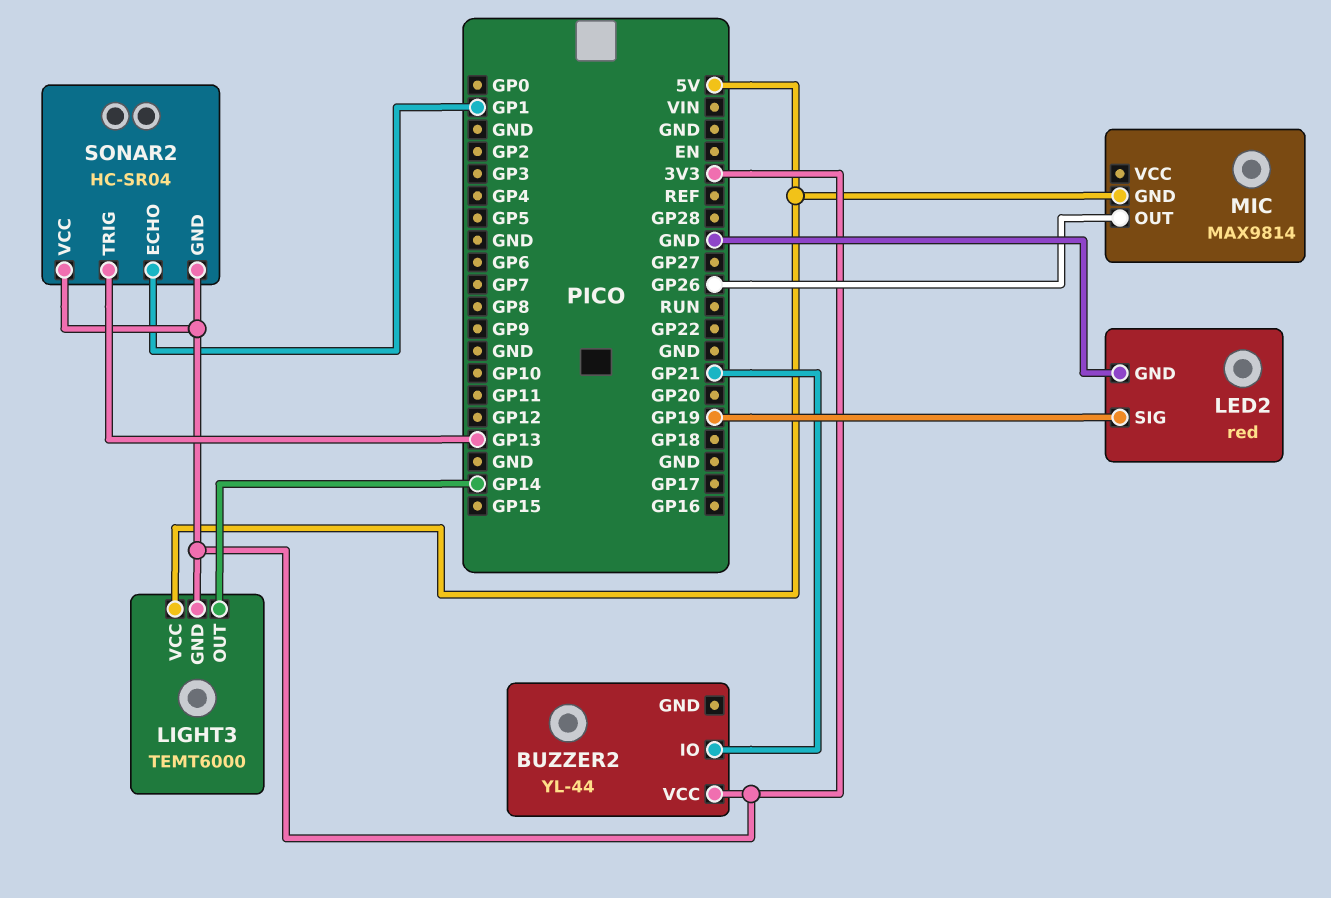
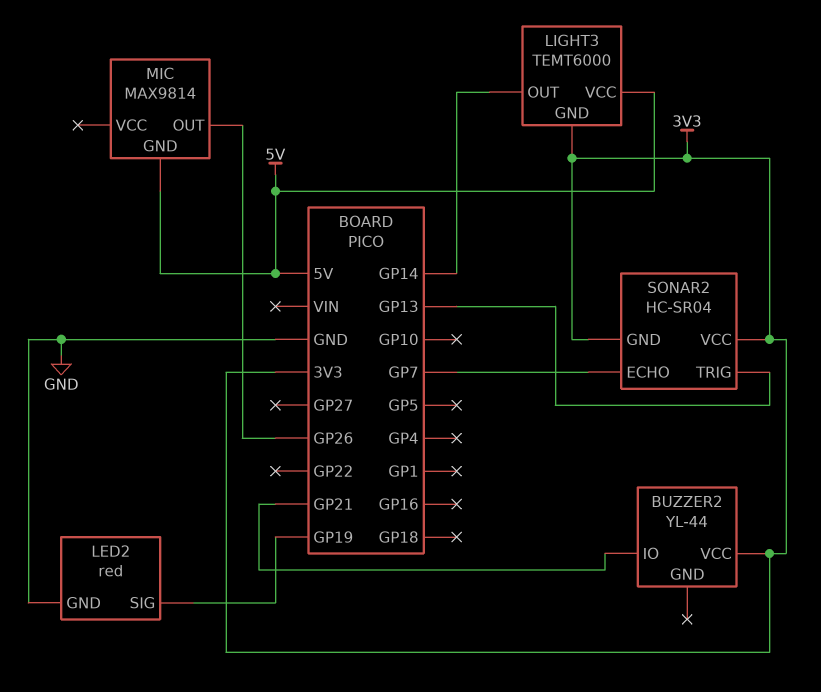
SONAR2 pin ECHO: GP1 -> GP7

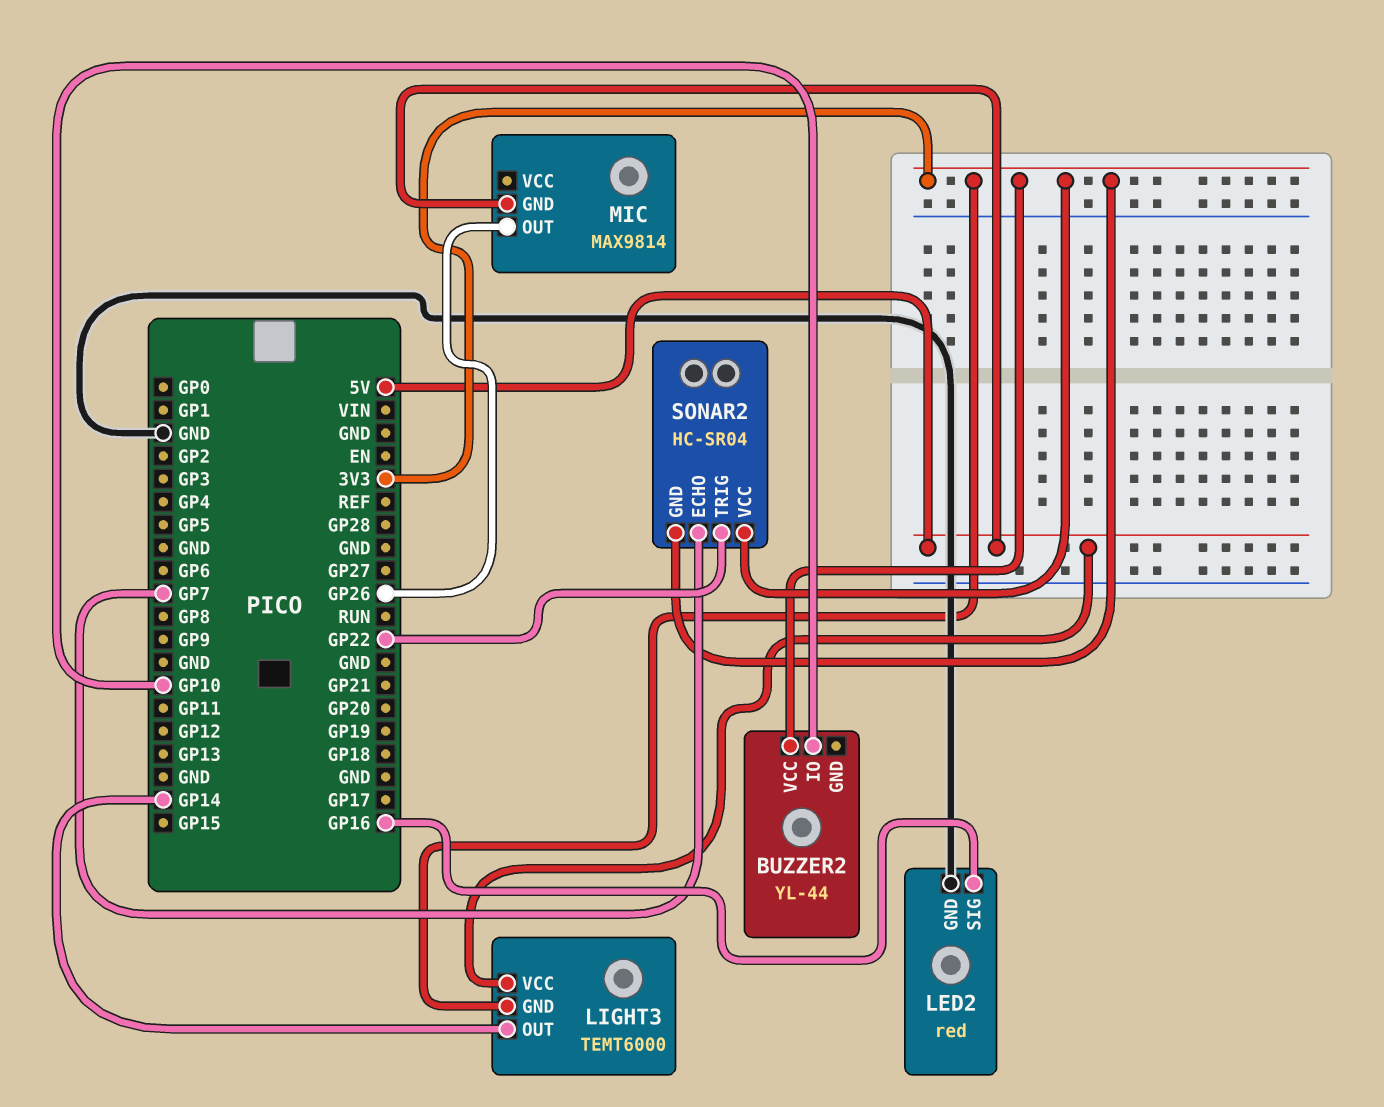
BUZZER2 pin IO: GP21 -> GP10
LED2 pin SIG: GP19 -> GP16
SONAR2 pin TRIG: GP13 -> GP22

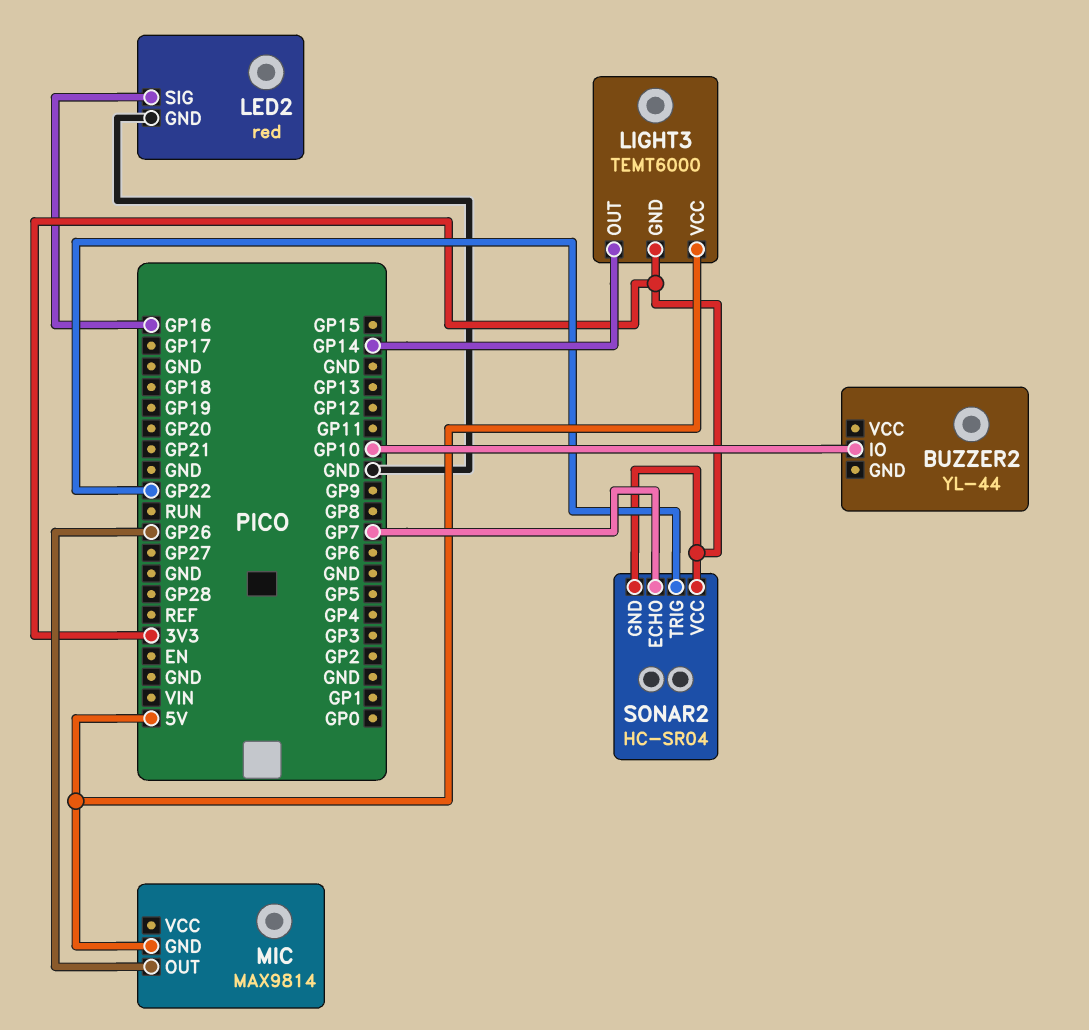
BUZZER2 pin VCC: 3V3 -> none

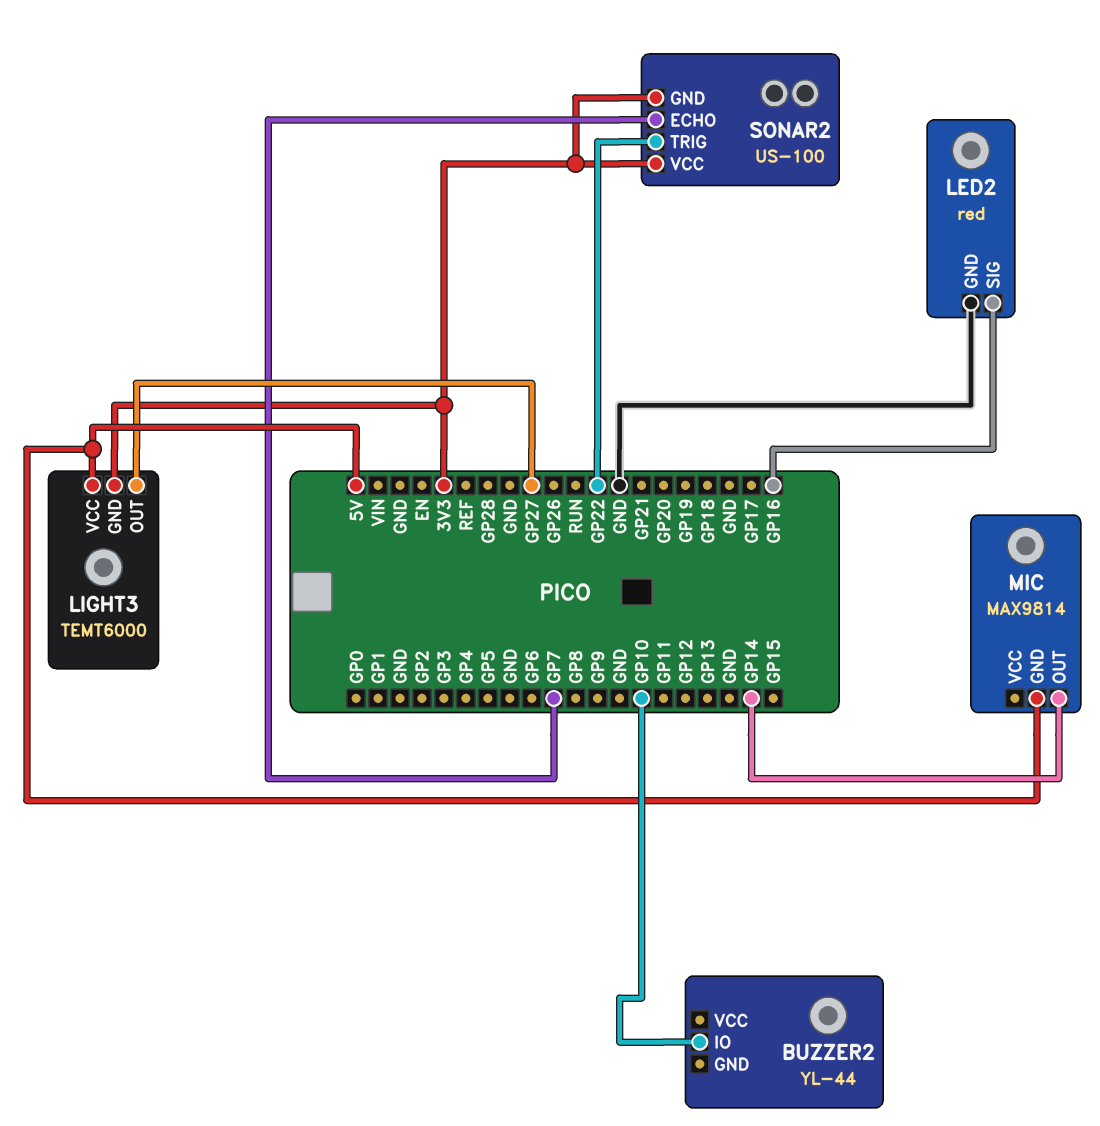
LIGHT3 pin OUT: GP14 -> GP27
MIC pin OUT: GP26 -> GP14
SONAR2: HC-SR04 -> US-100

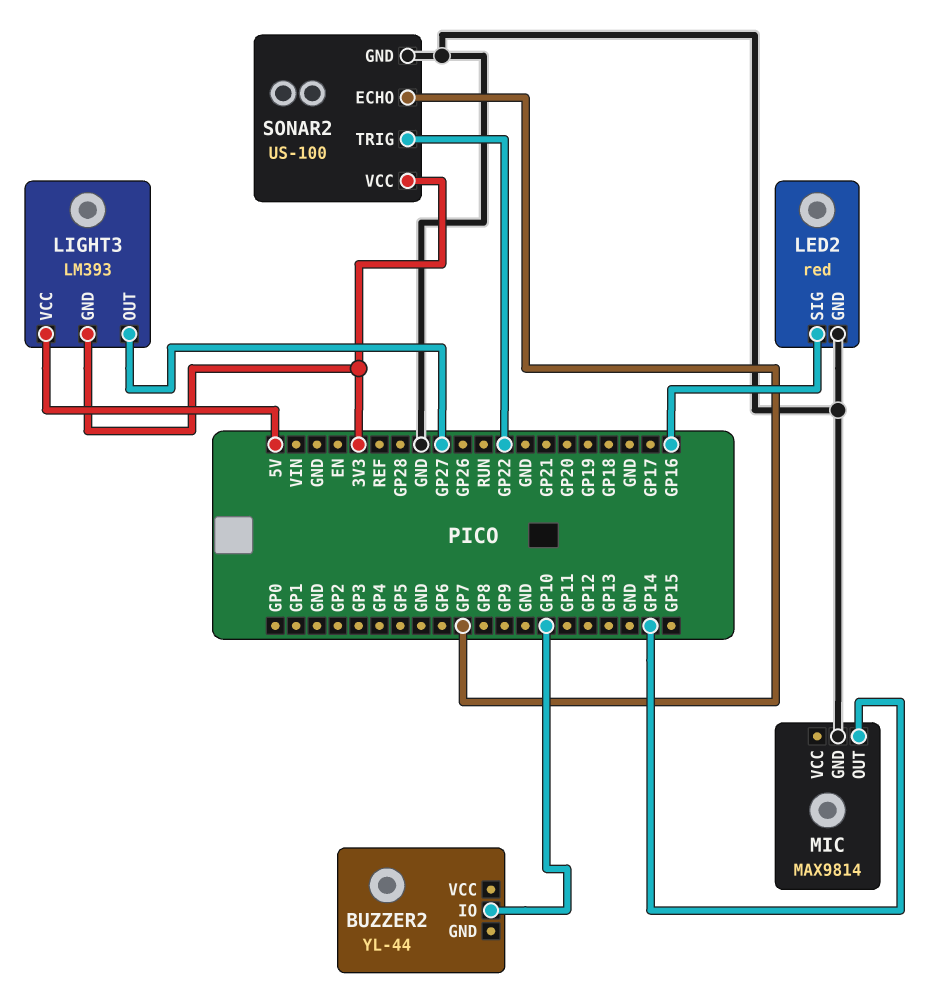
LIGHT3: TEMT6000 -> LM393
MIC pin GND: 5V -> GND
SONAR2 pin GND: 3V3 -> GND

